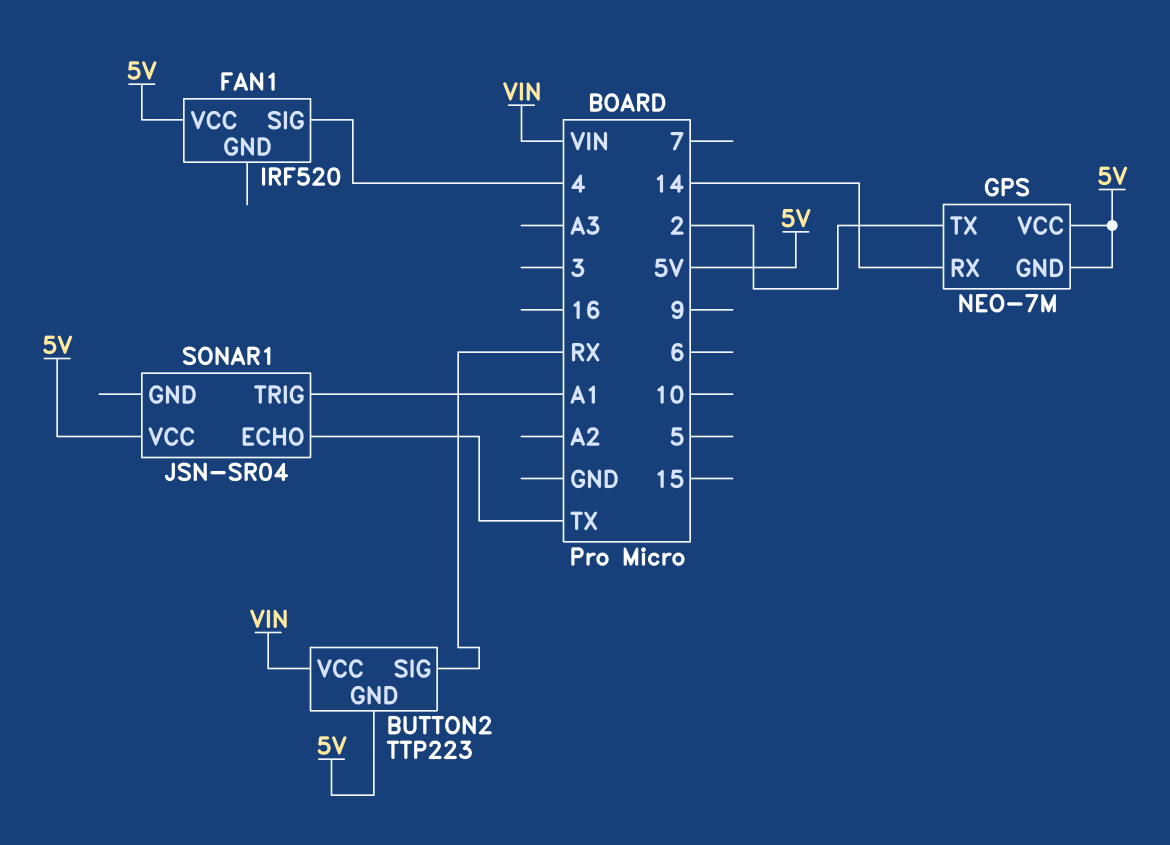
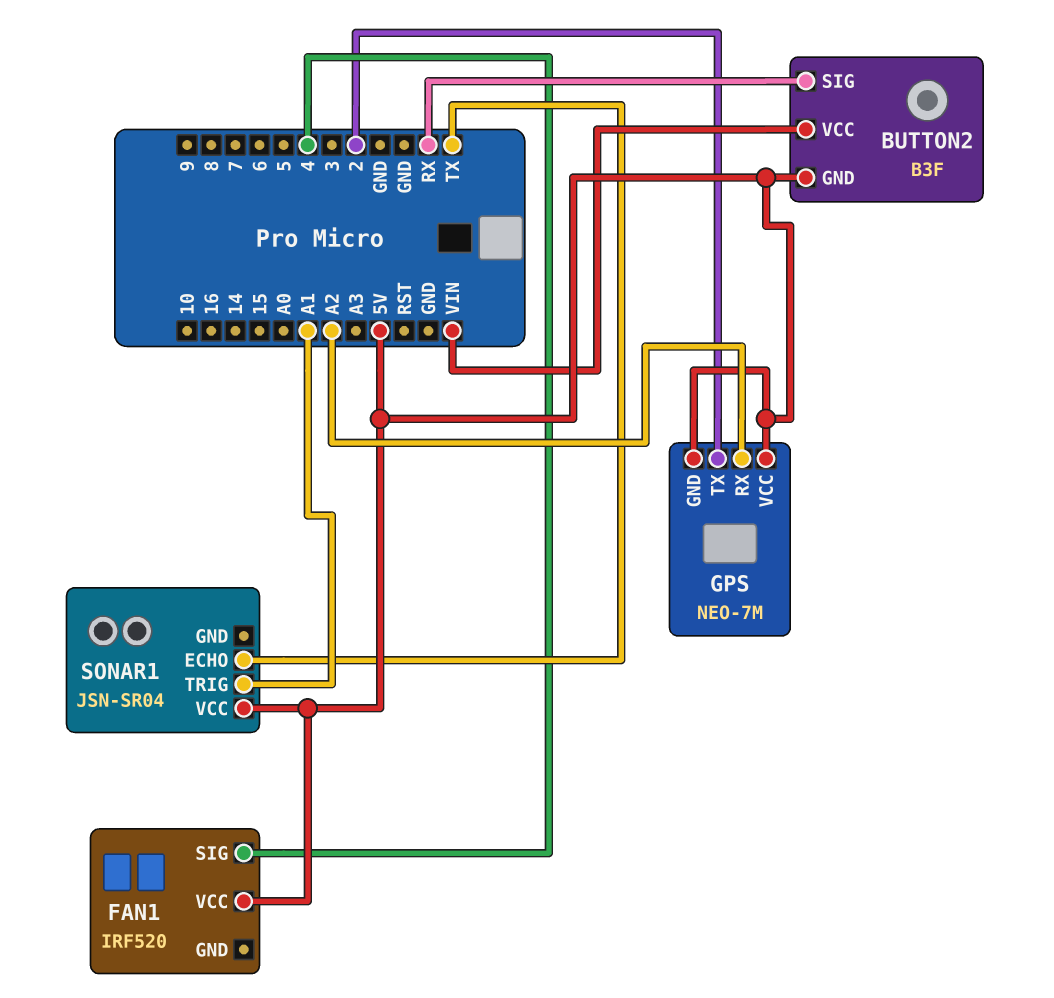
BUTTON2: TTP223 -> B3F
GPS pin RX: 14 -> A2

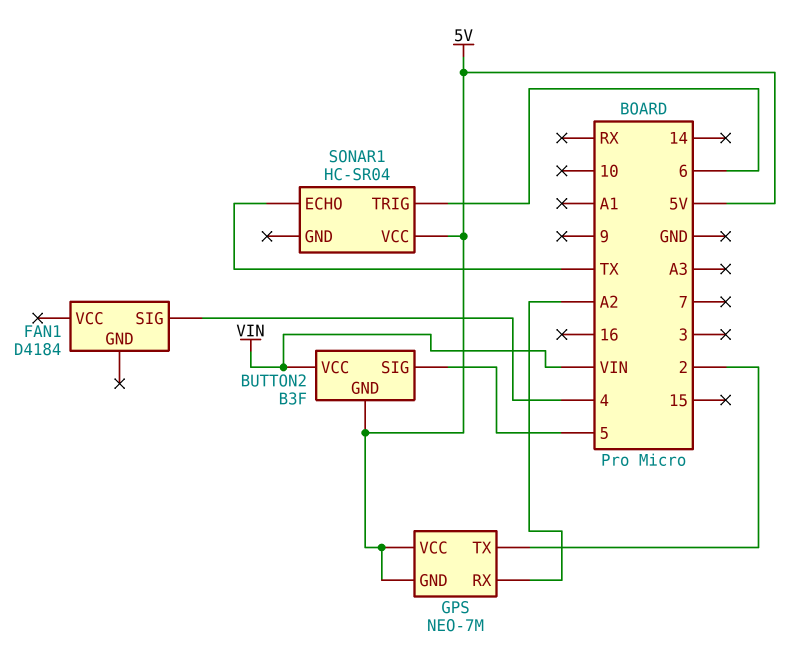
BUTTON2 pin SIG: RX -> 5
FAN1: IRF520 -> D4184
FAN1 pin VCC: 5V -> none
SONAR1: JSN-SR04 -> HC-SR04
SONAR1 pin TRIG: A1 -> 6

